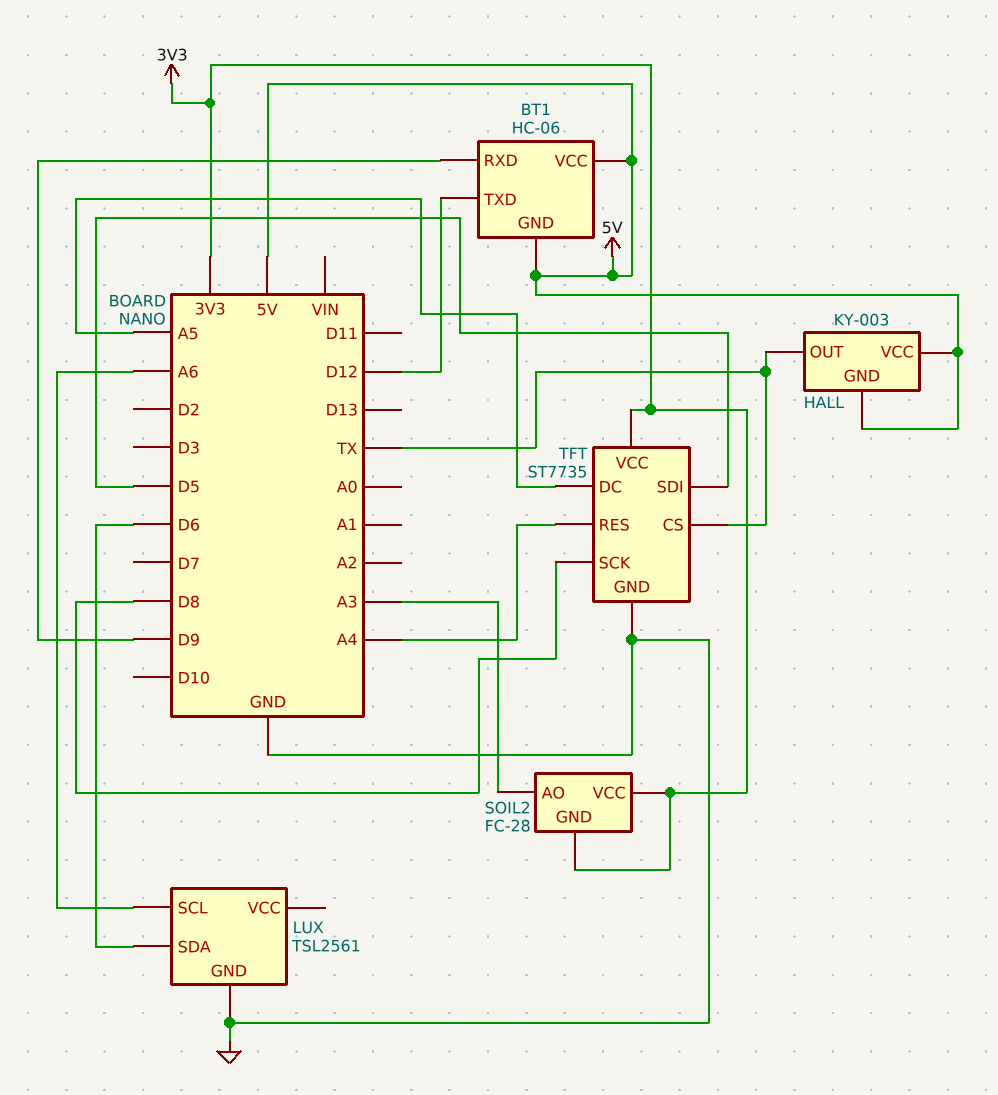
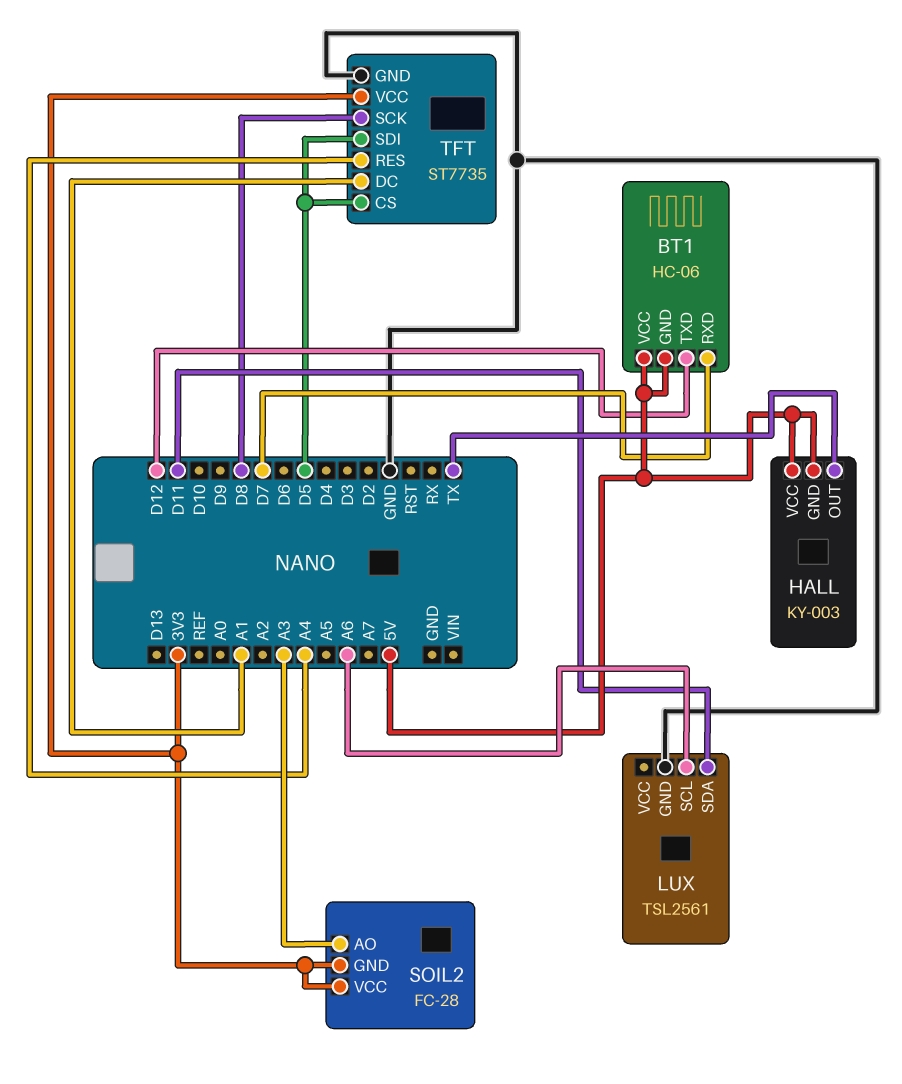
BT1 pin RXD: D9 -> D7
LUX pin SDA: D6 -> D11
TFT pin CS: TX -> D5
TFT pin DC: A5 -> A1

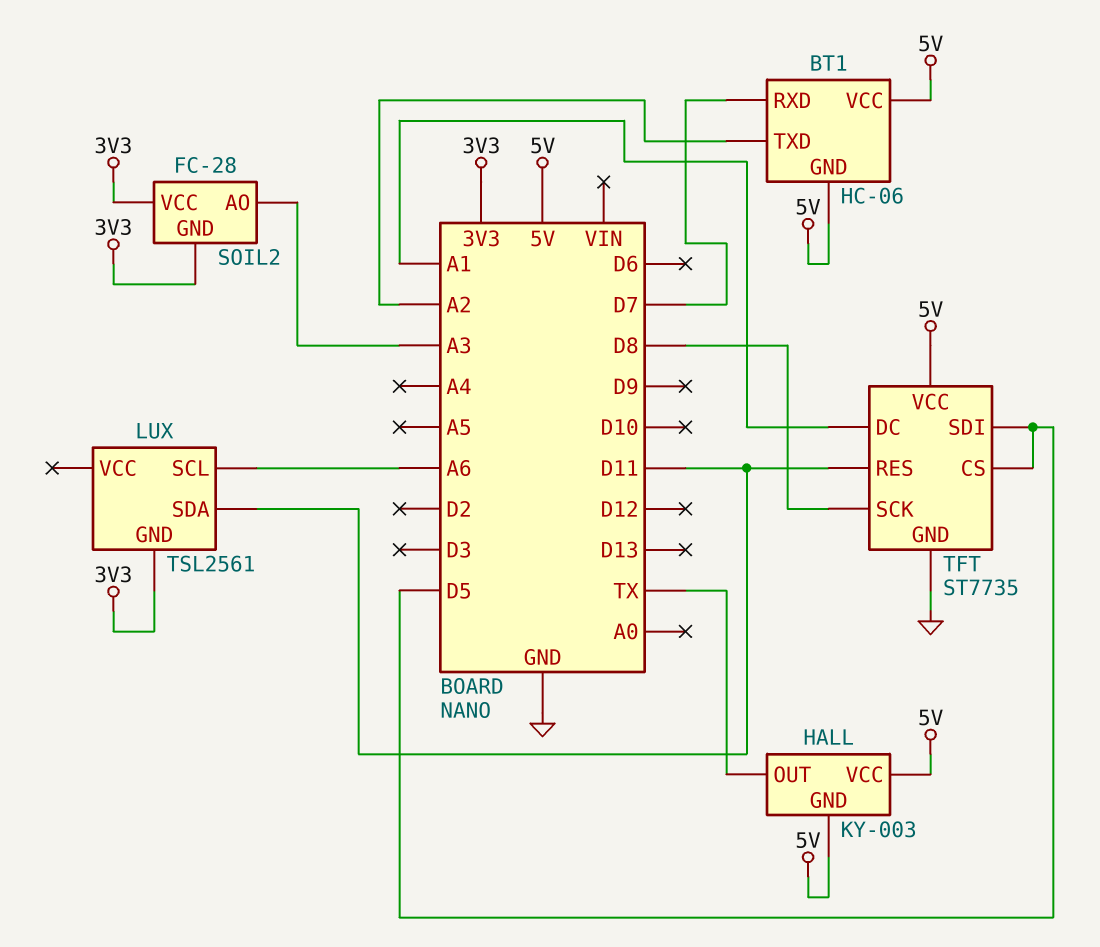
BT1 pin TXD: D12 -> A2
LUX pin GND: GND -> 3V3
TFT pin RES: A4 -> D11
TFT pin VCC: 3V3 -> 5V

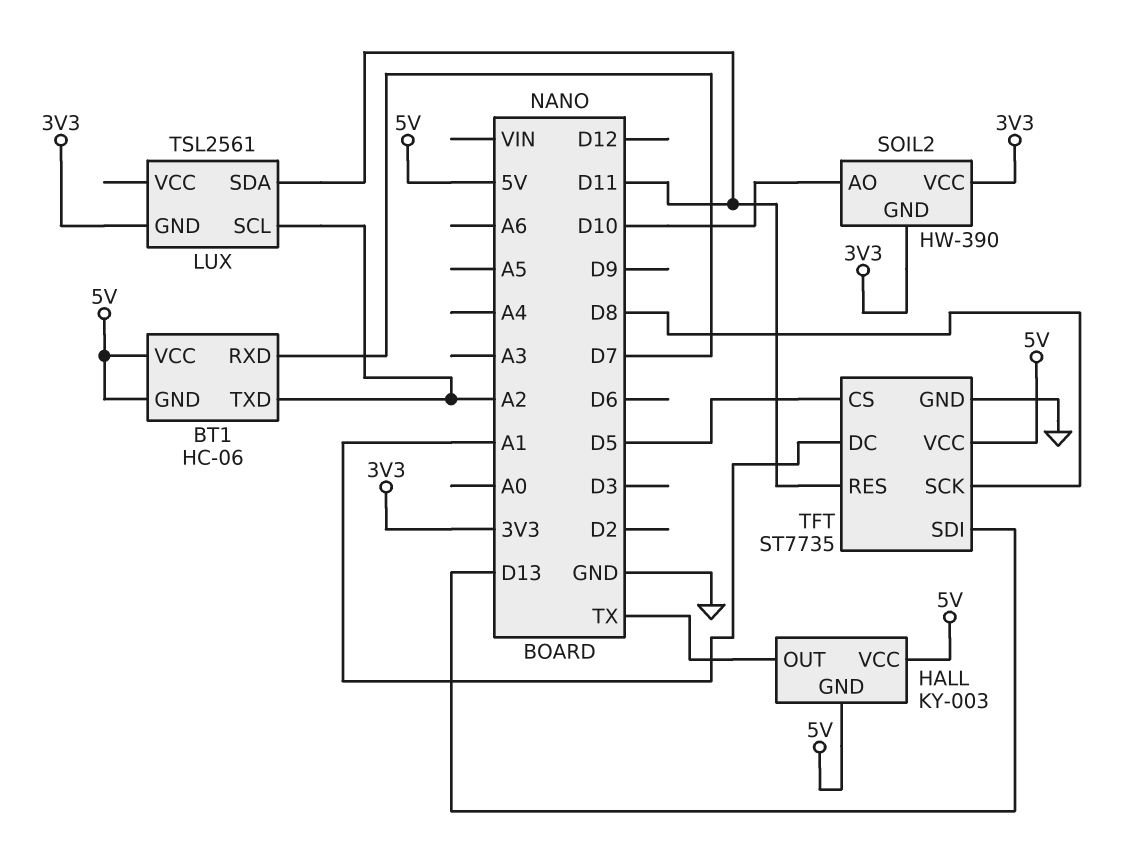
LUX pin SCL: A6 -> A2
SOIL2: FC-28 -> HW-390
SOIL2 pin AO: A3 -> D10
TFT pin SDI: D5 -> D13

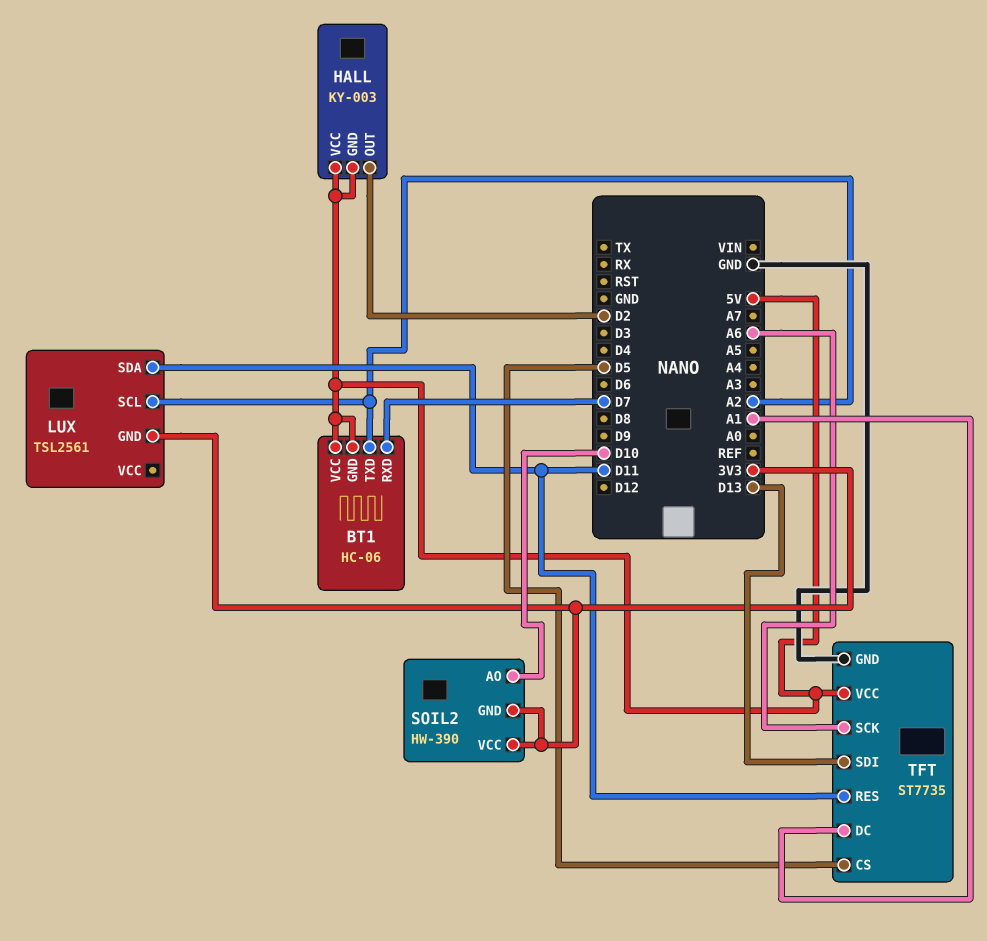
HALL pin OUT: TX -> D2
TFT pin SCK: D8 -> A6

